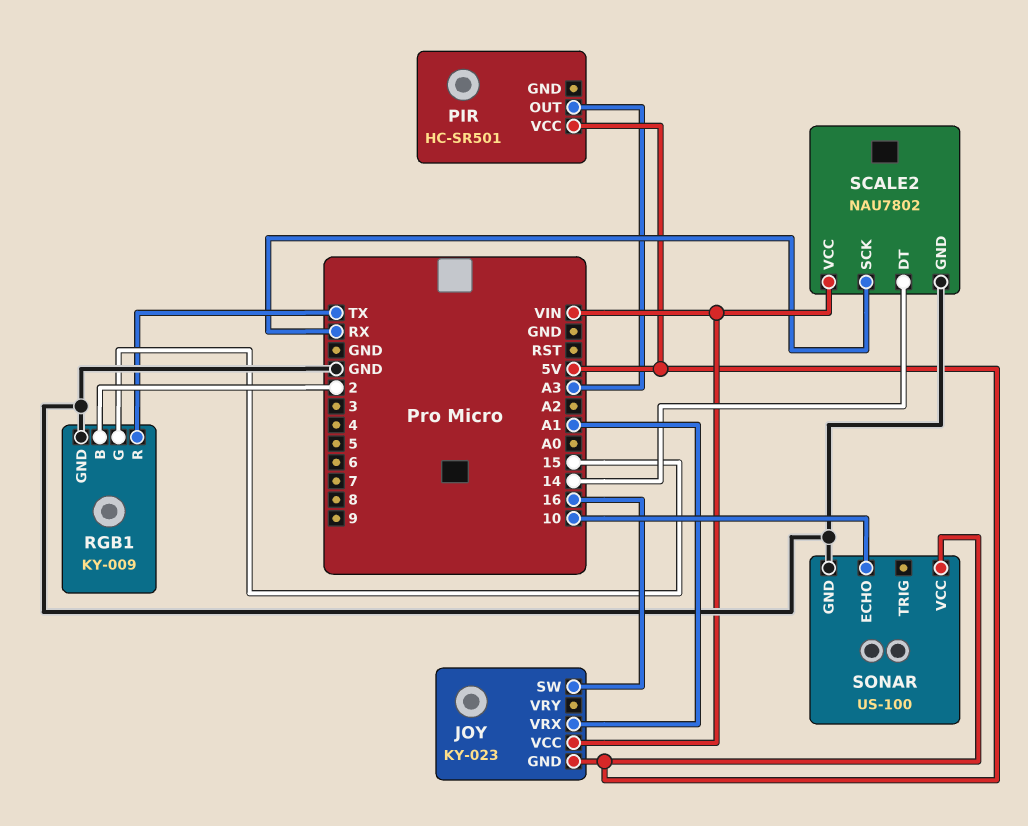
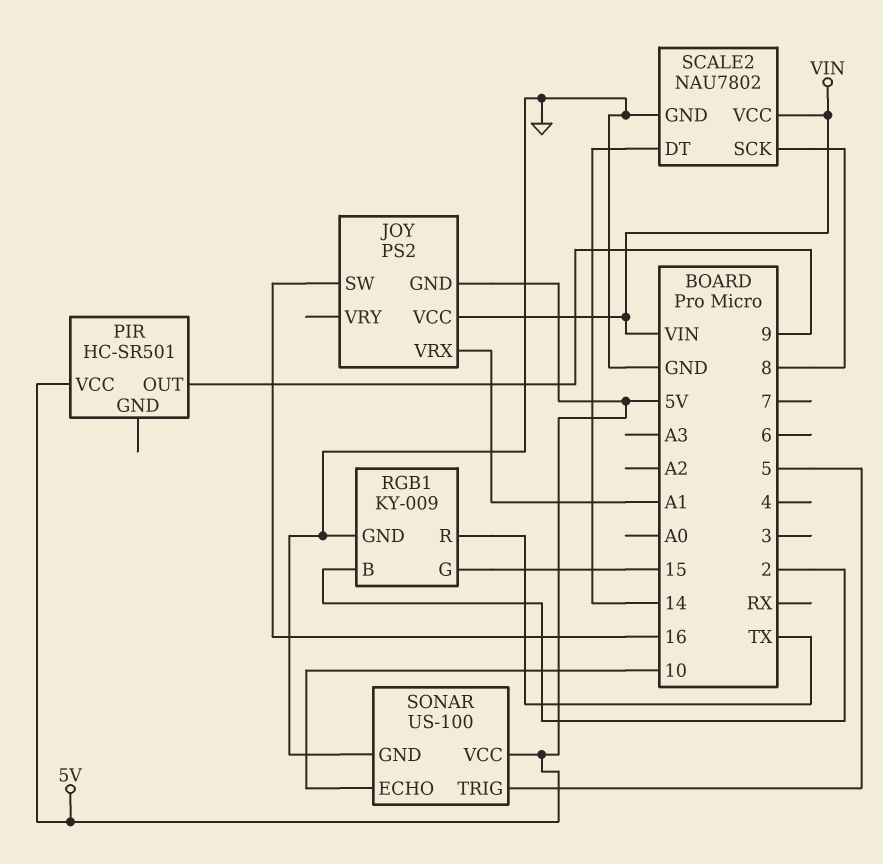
JOY: KY-023 -> PS2
PIR pin OUT: A3 -> 9
SCALE2 pin SCK: RX -> 8
SONAR pin TRIG: none -> 5

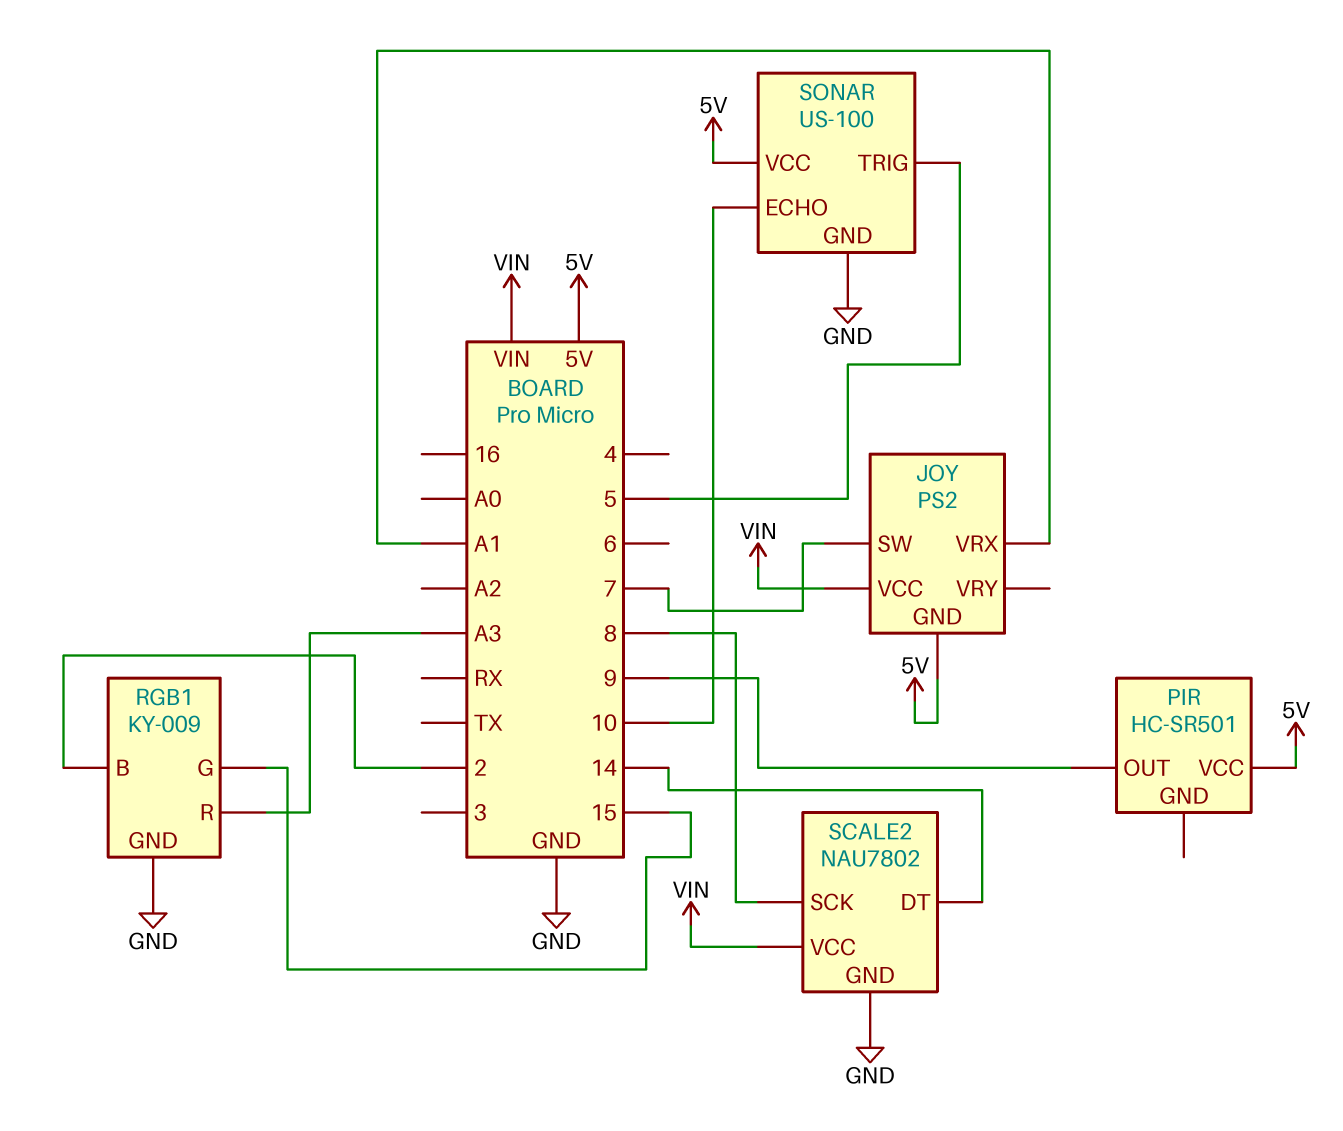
JOY pin SW: 16 -> 7
RGB1 pin R: TX -> A3

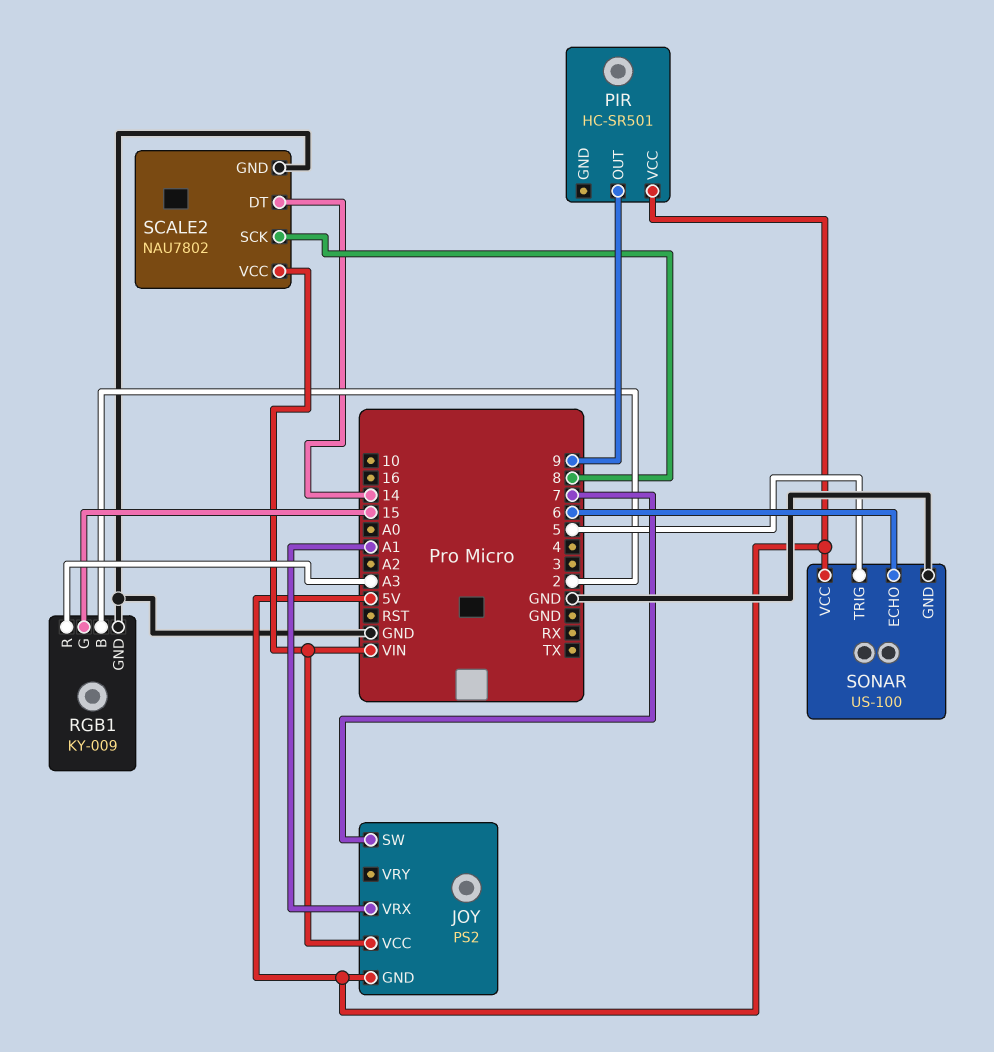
SONAR pin ECHO: 10 -> 6

